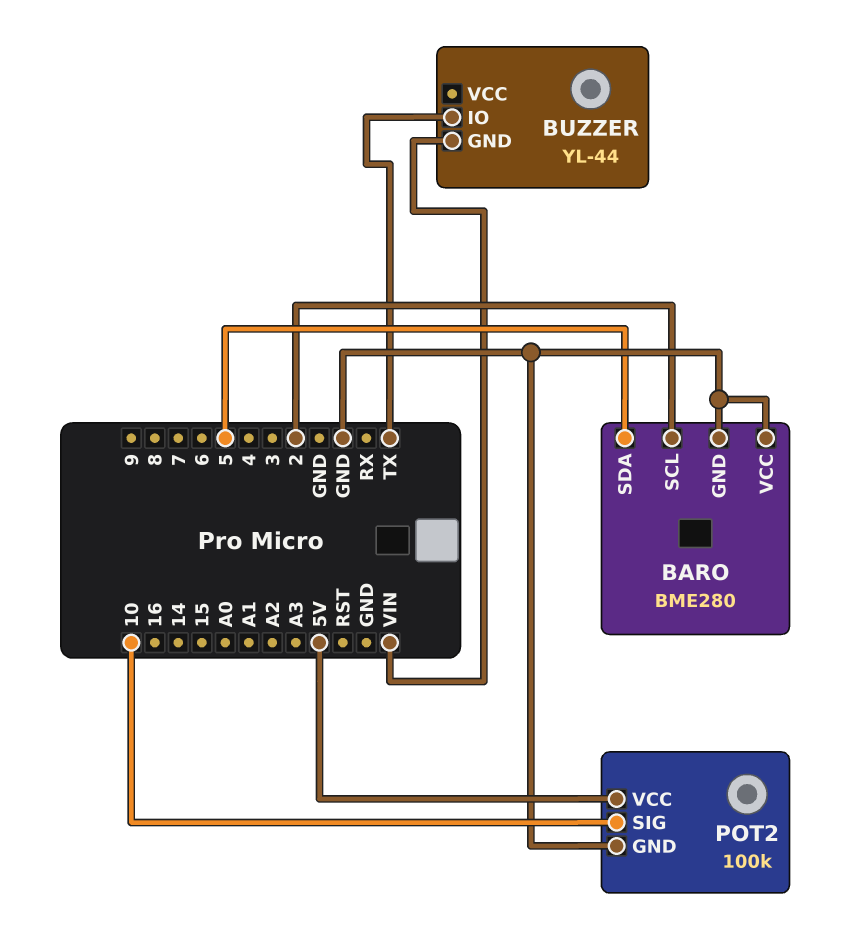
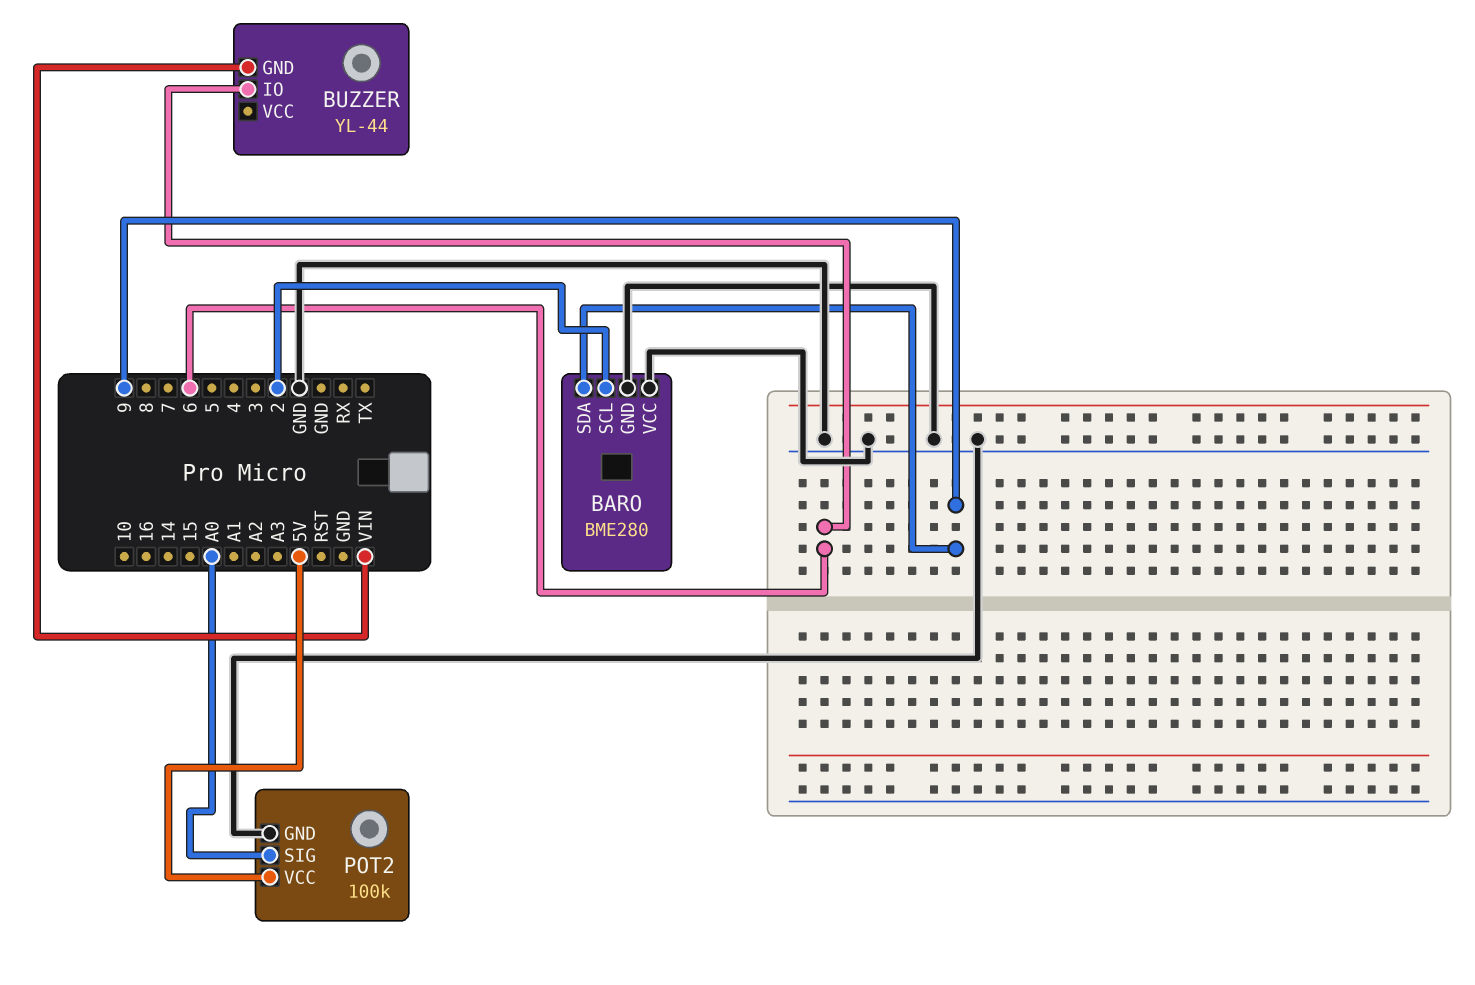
BARO pin SDA: 5 -> 9
BUZZER pin IO: TX -> 6
POT2 pin SIG: 10 -> A0

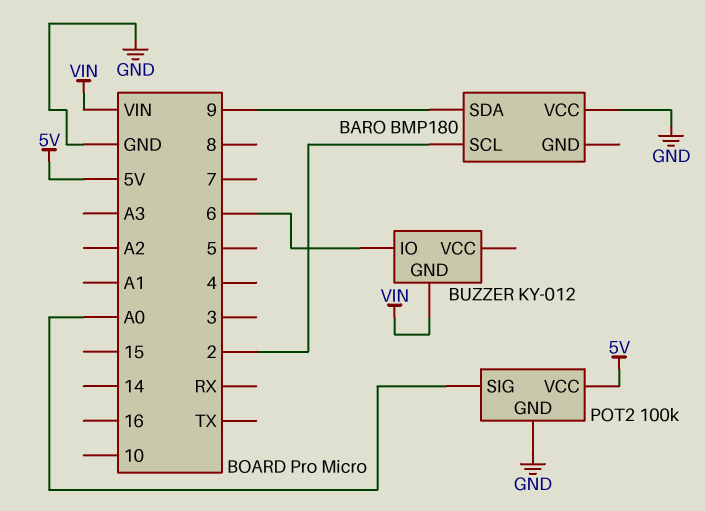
BARO: BME280 -> BMP180
BARO pin GND: GND -> none
BUZZER: YL-44 -> KY-012

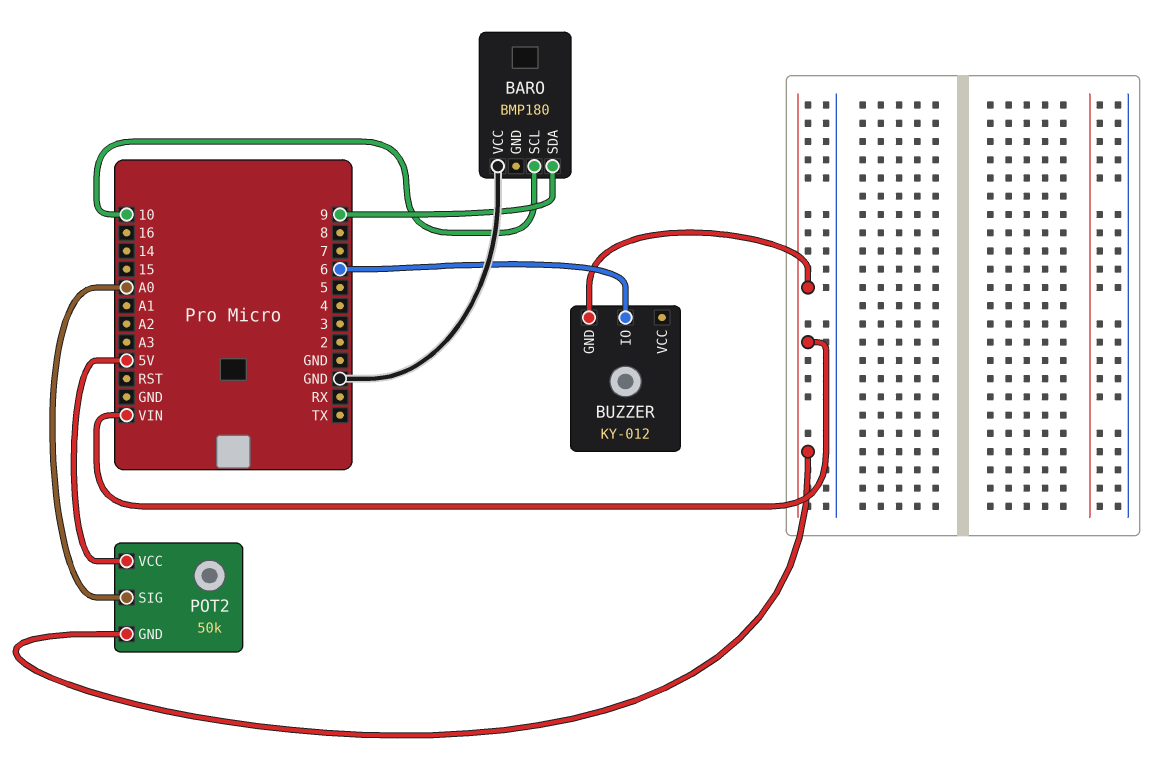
BARO pin SCL: 2 -> 10
POT2: 100k -> 50k
POT2 pin GND: GND -> VIN

